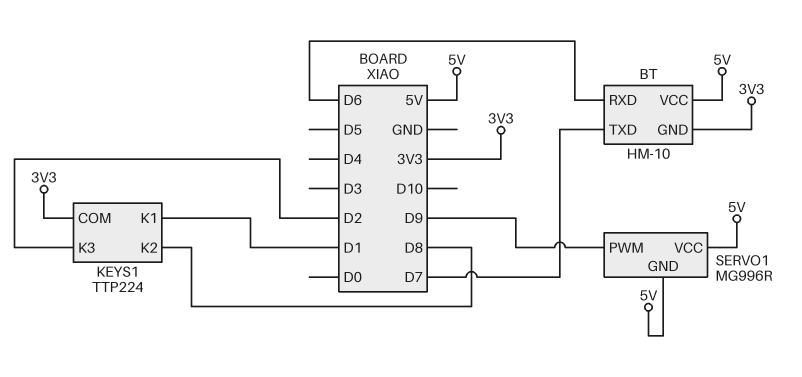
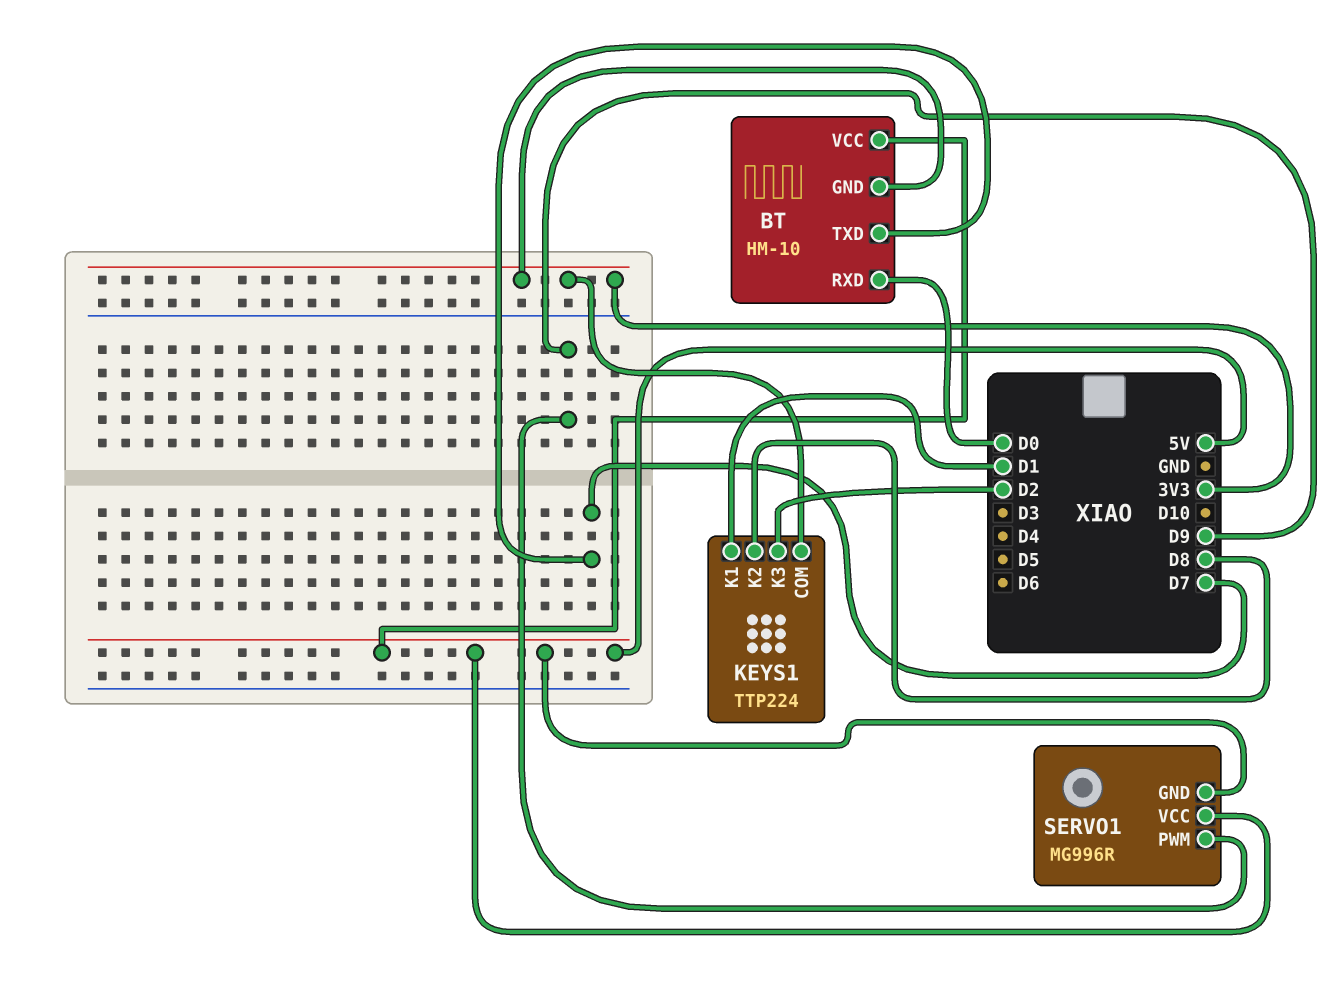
BT pin RXD: D6 -> D0

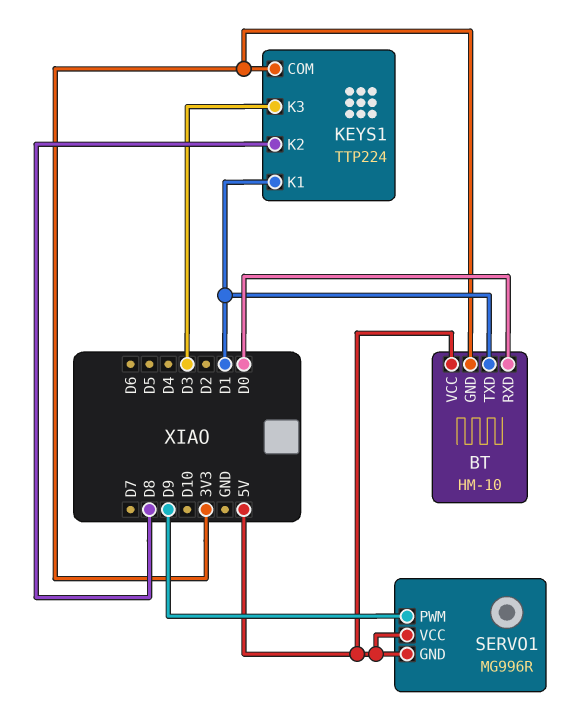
BT pin TXD: D7 -> D1
KEYS1 pin K3: D2 -> D3

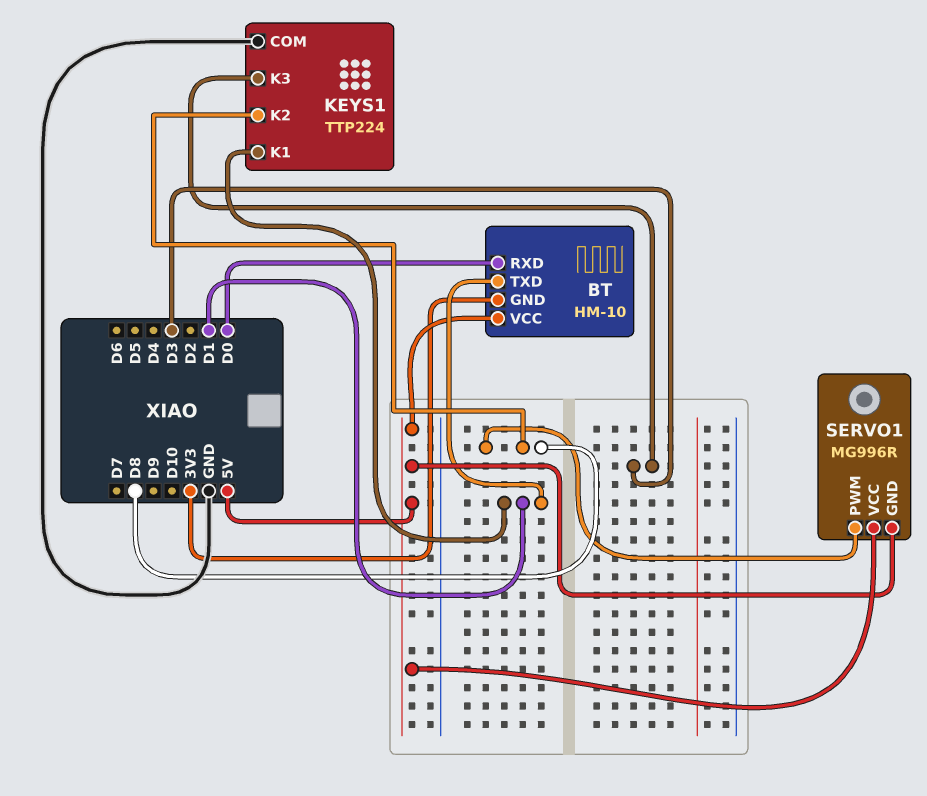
KEYS1 pin COM: 3V3 -> GND
SERVO1 pin PWM: D9 -> D8

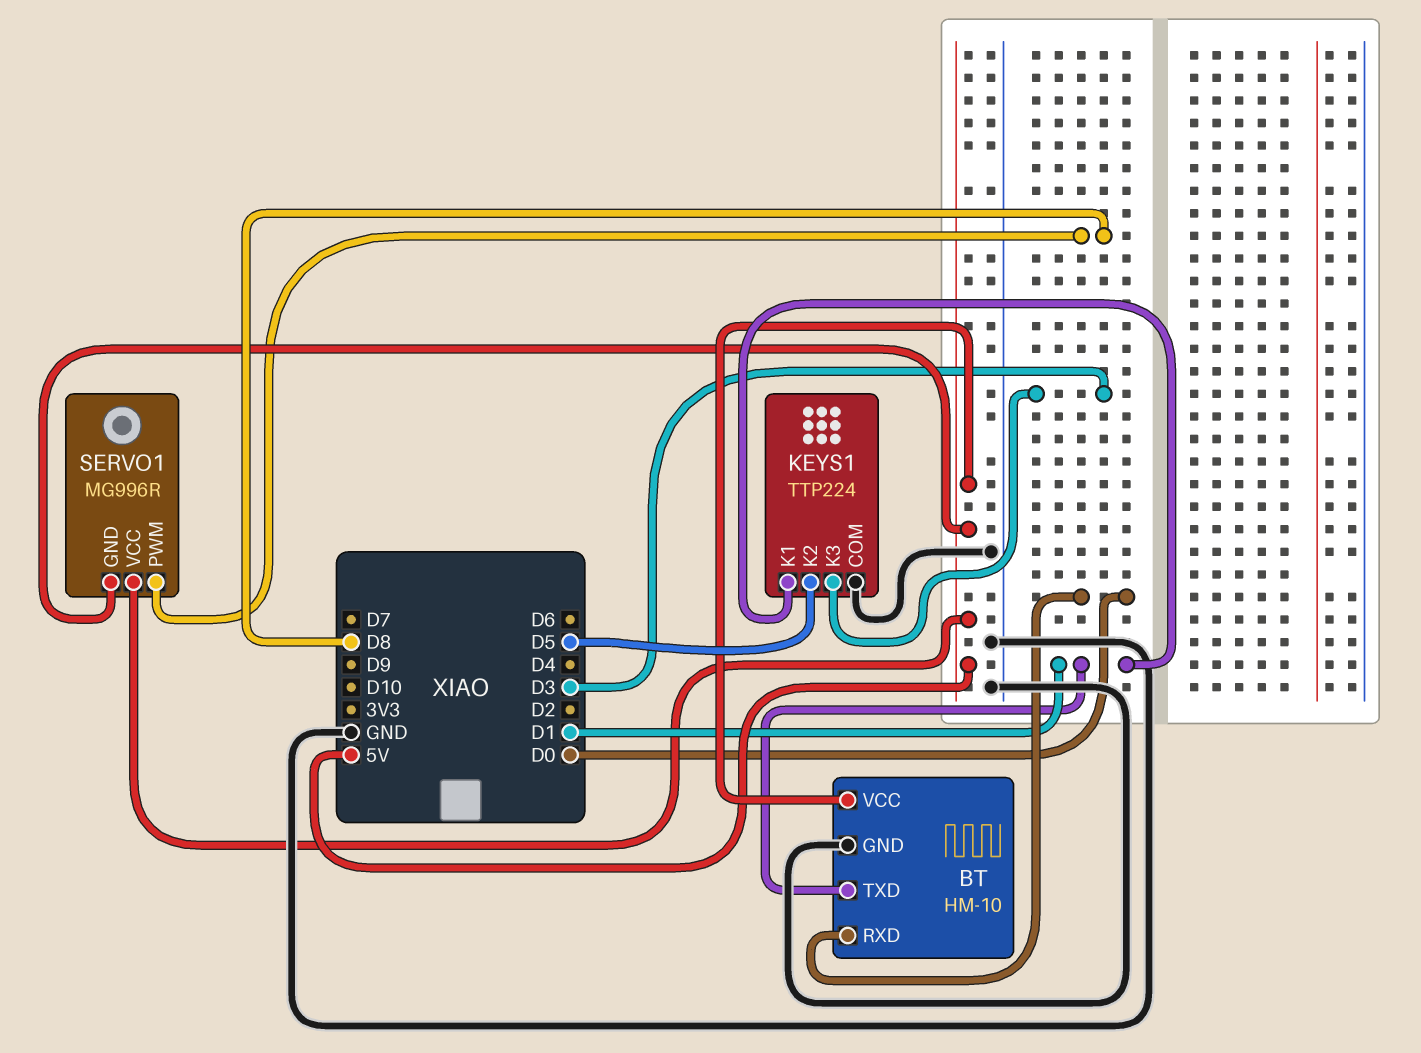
BT pin GND: 3V3 -> GND
KEYS1 pin K2: D8 -> D5

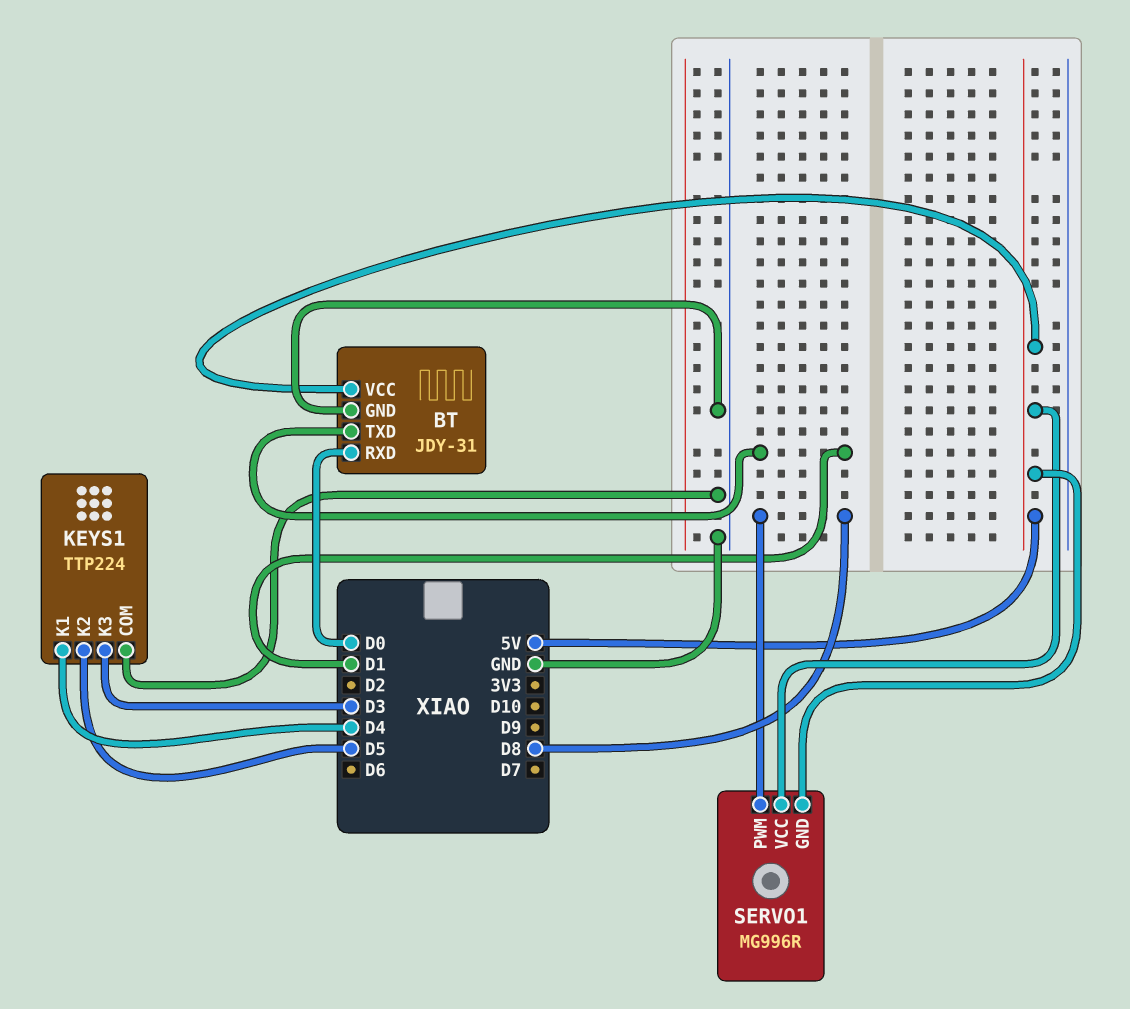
BT: HM-10 -> JDY-31
KEYS1 pin K1: D1 -> D4

